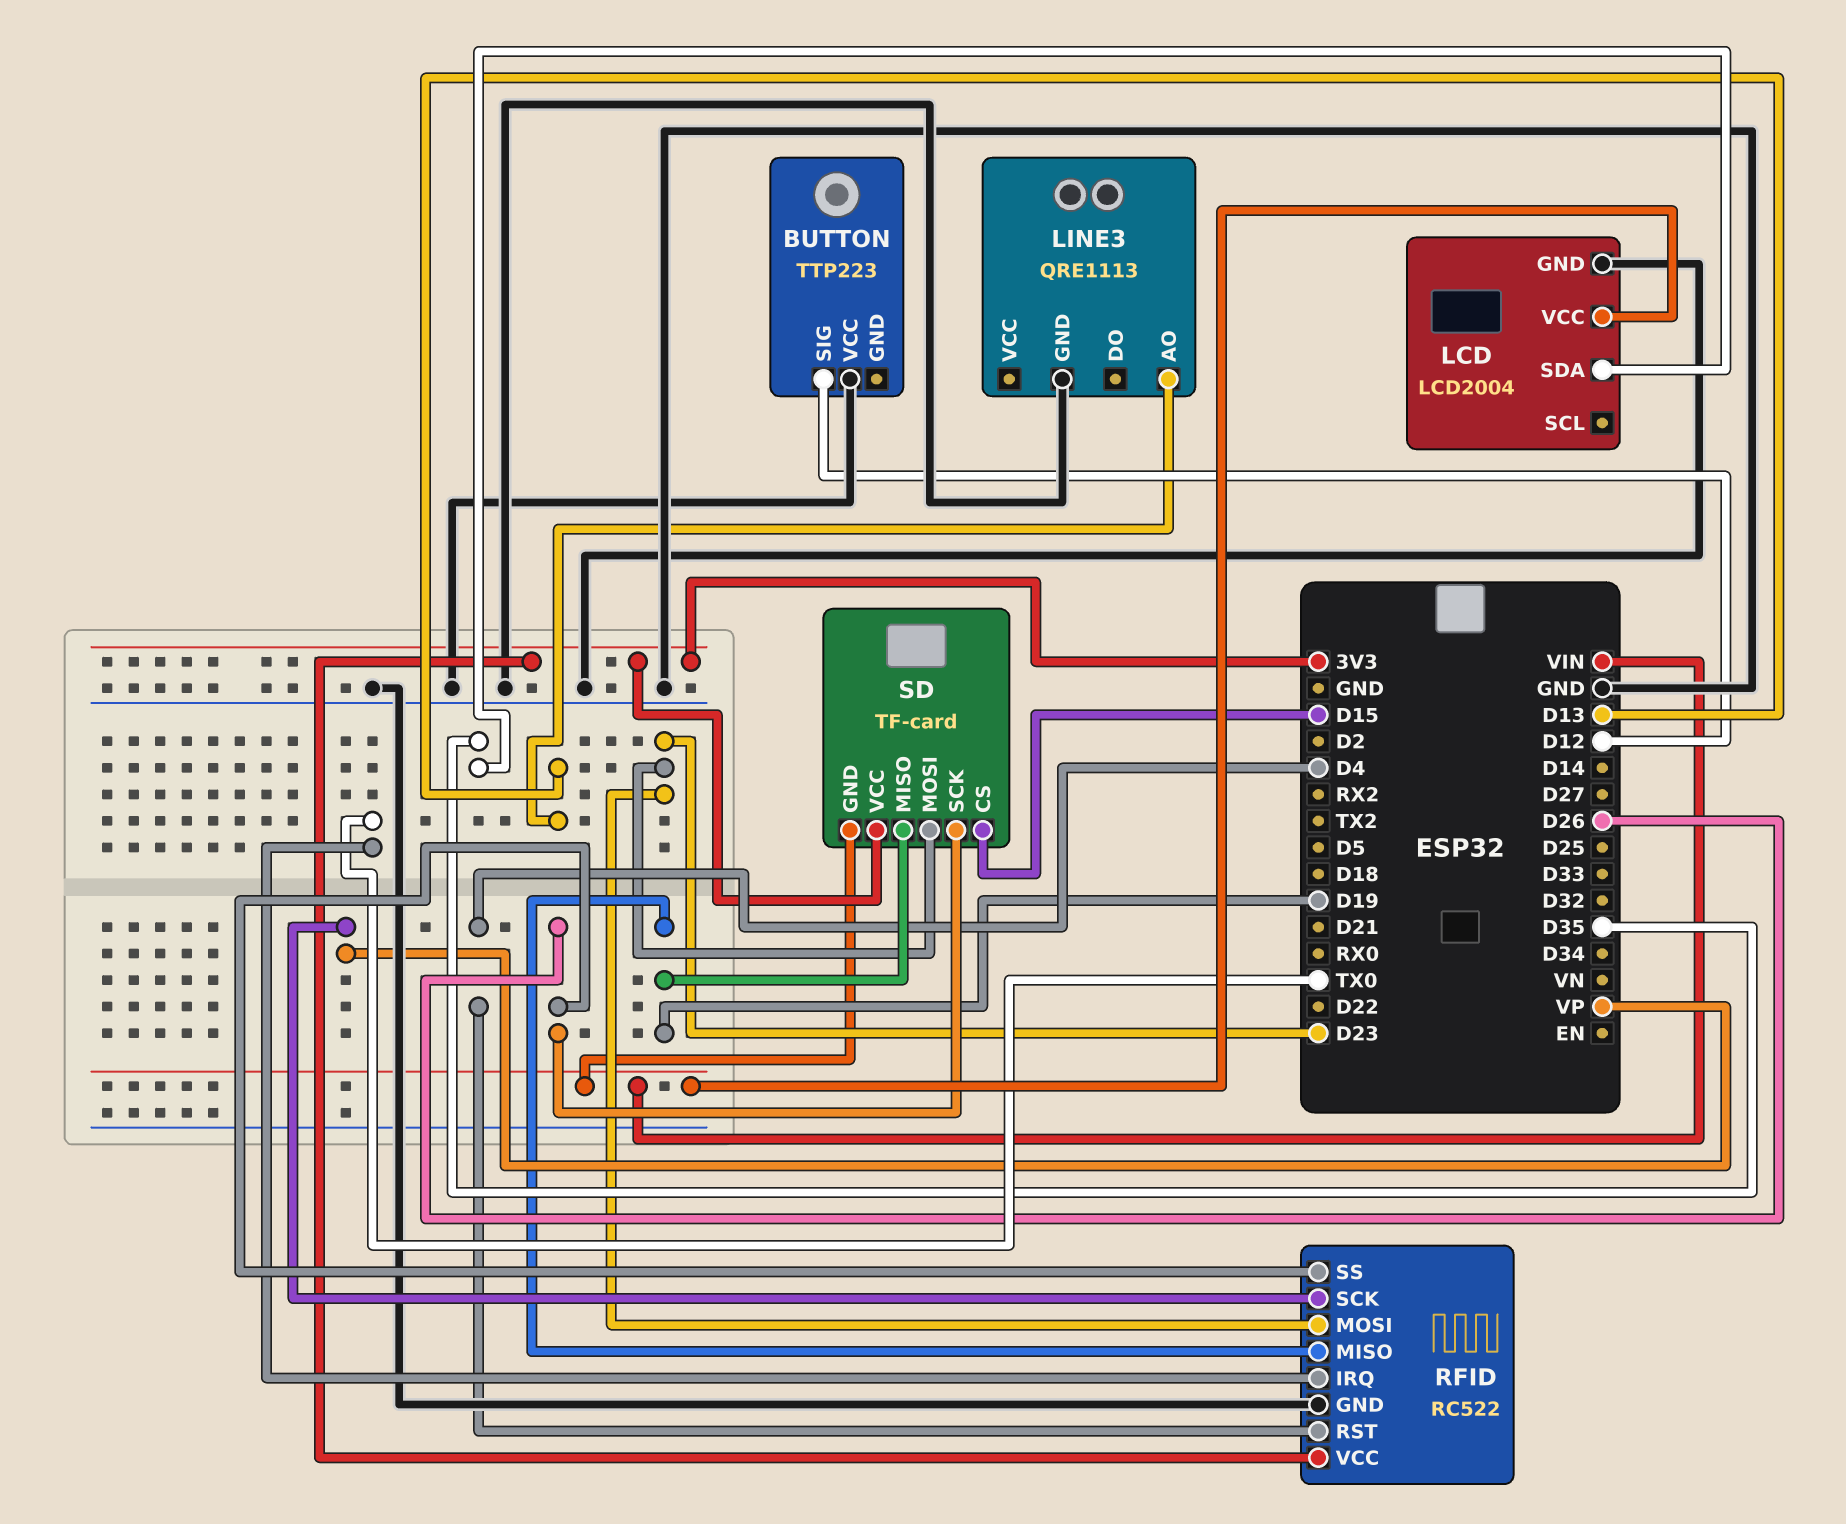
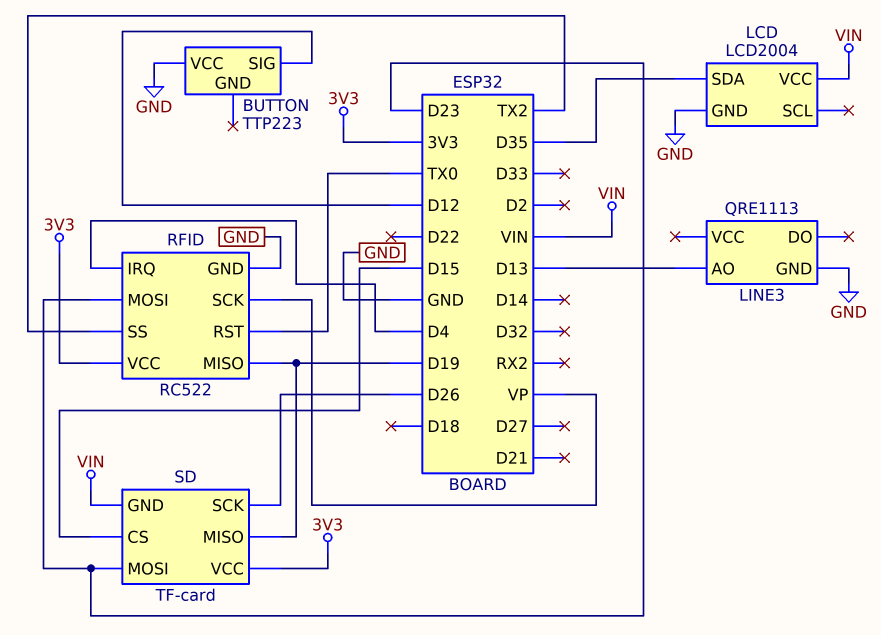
RFID pin IRQ: TX0 -> D4
RFID pin RST: D4 -> TX0
RFID pin SS: D26 -> TX2

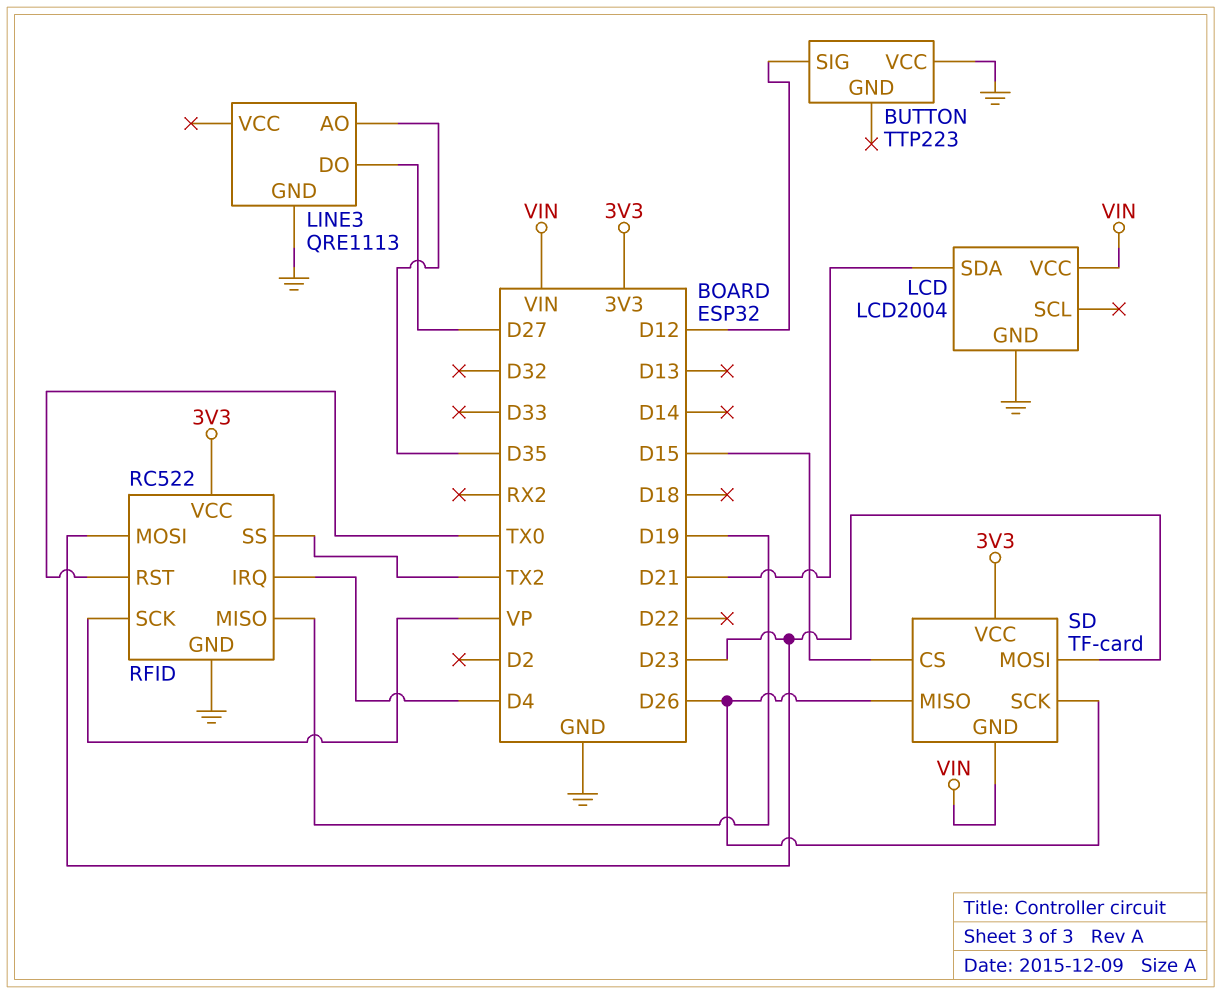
LCD pin SDA: D35 -> D21
LINE3 pin AO: D13 -> D35
LINE3 pin DO: none -> D27
SD pin MISO: D19 -> D26

